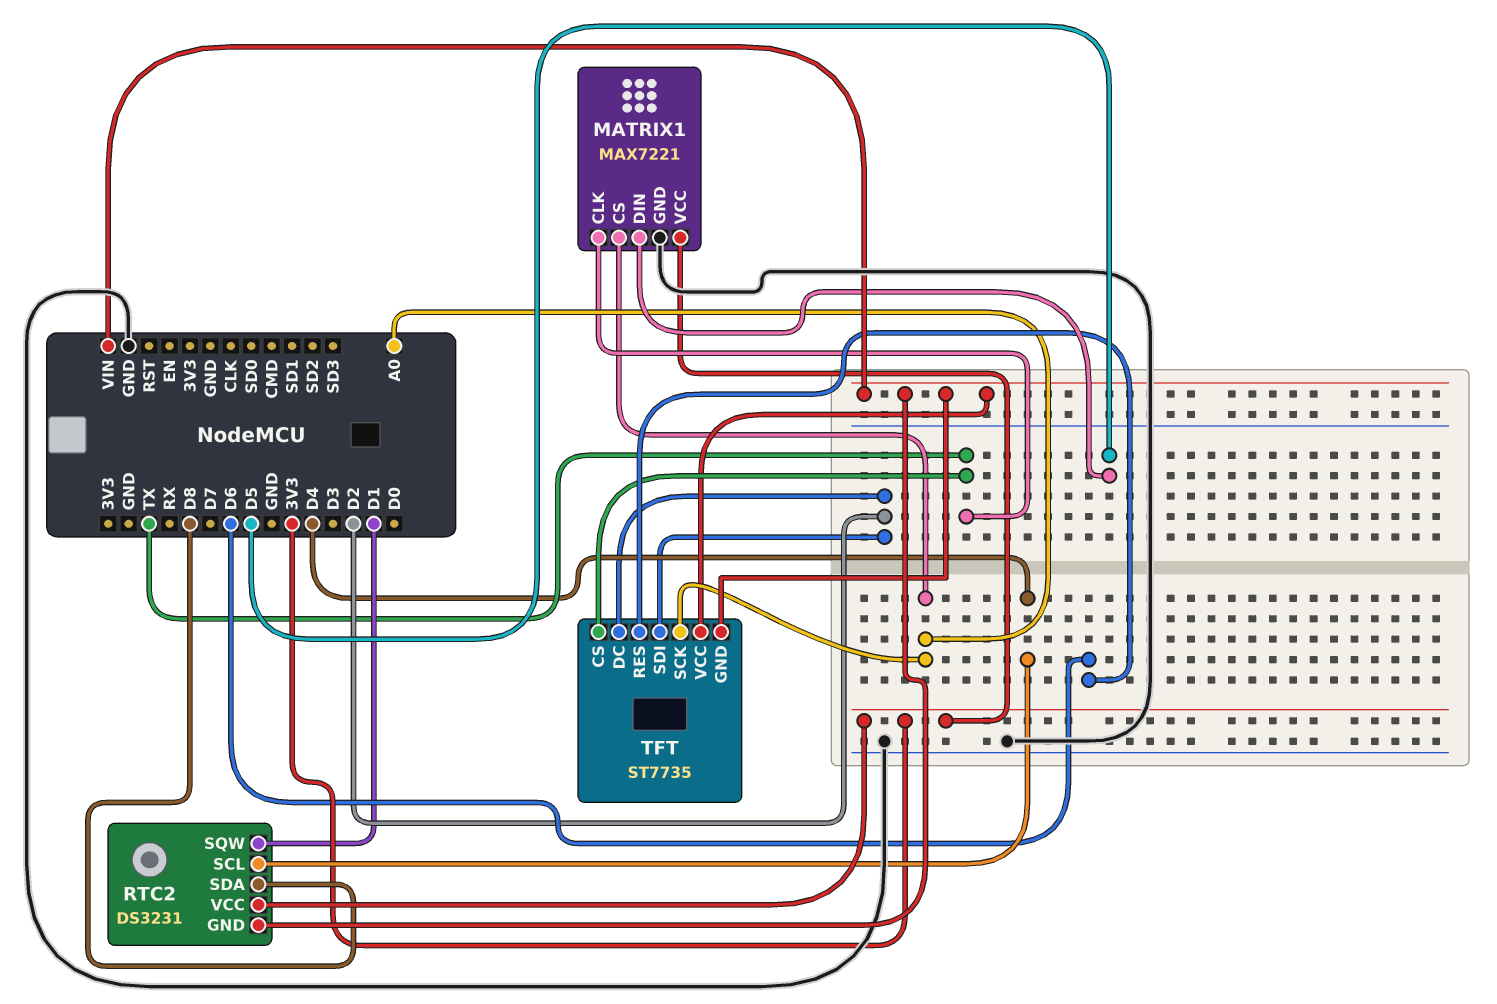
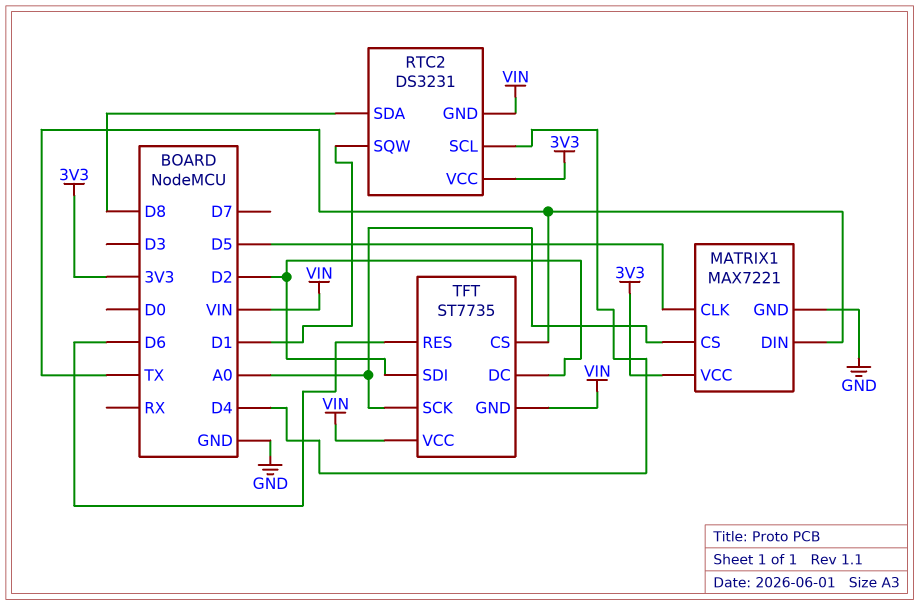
MATRIX1 pin CLK: TX -> D5
MATRIX1 pin DIN: D5 -> TX

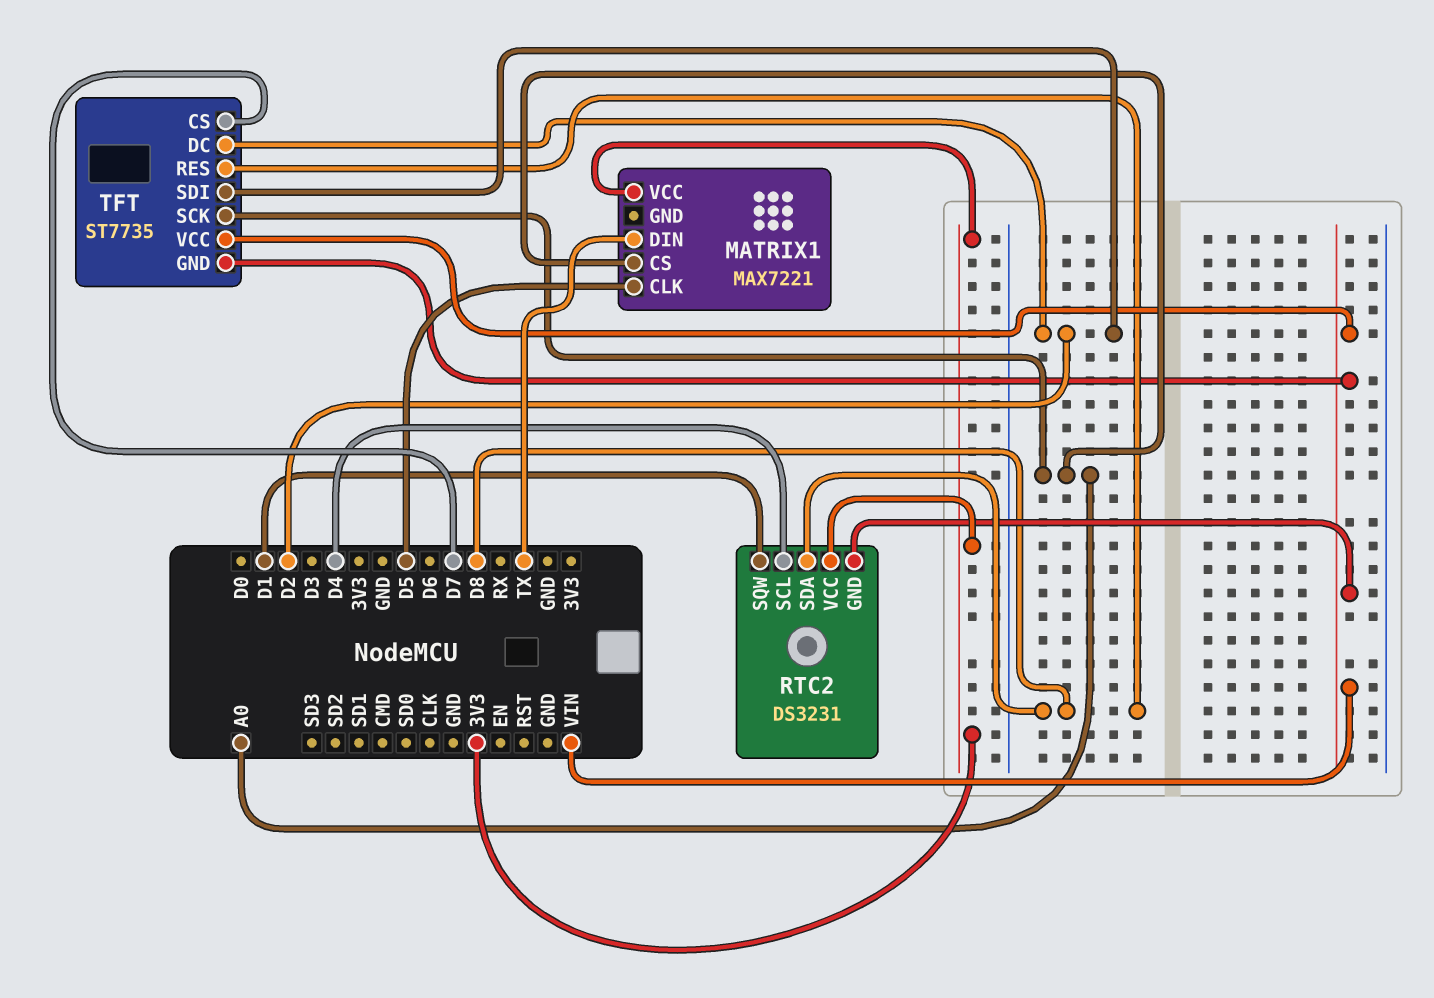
MATRIX1 pin GND: GND -> none
TFT pin CS: TX -> D7
TFT pin RES: D6 -> D8

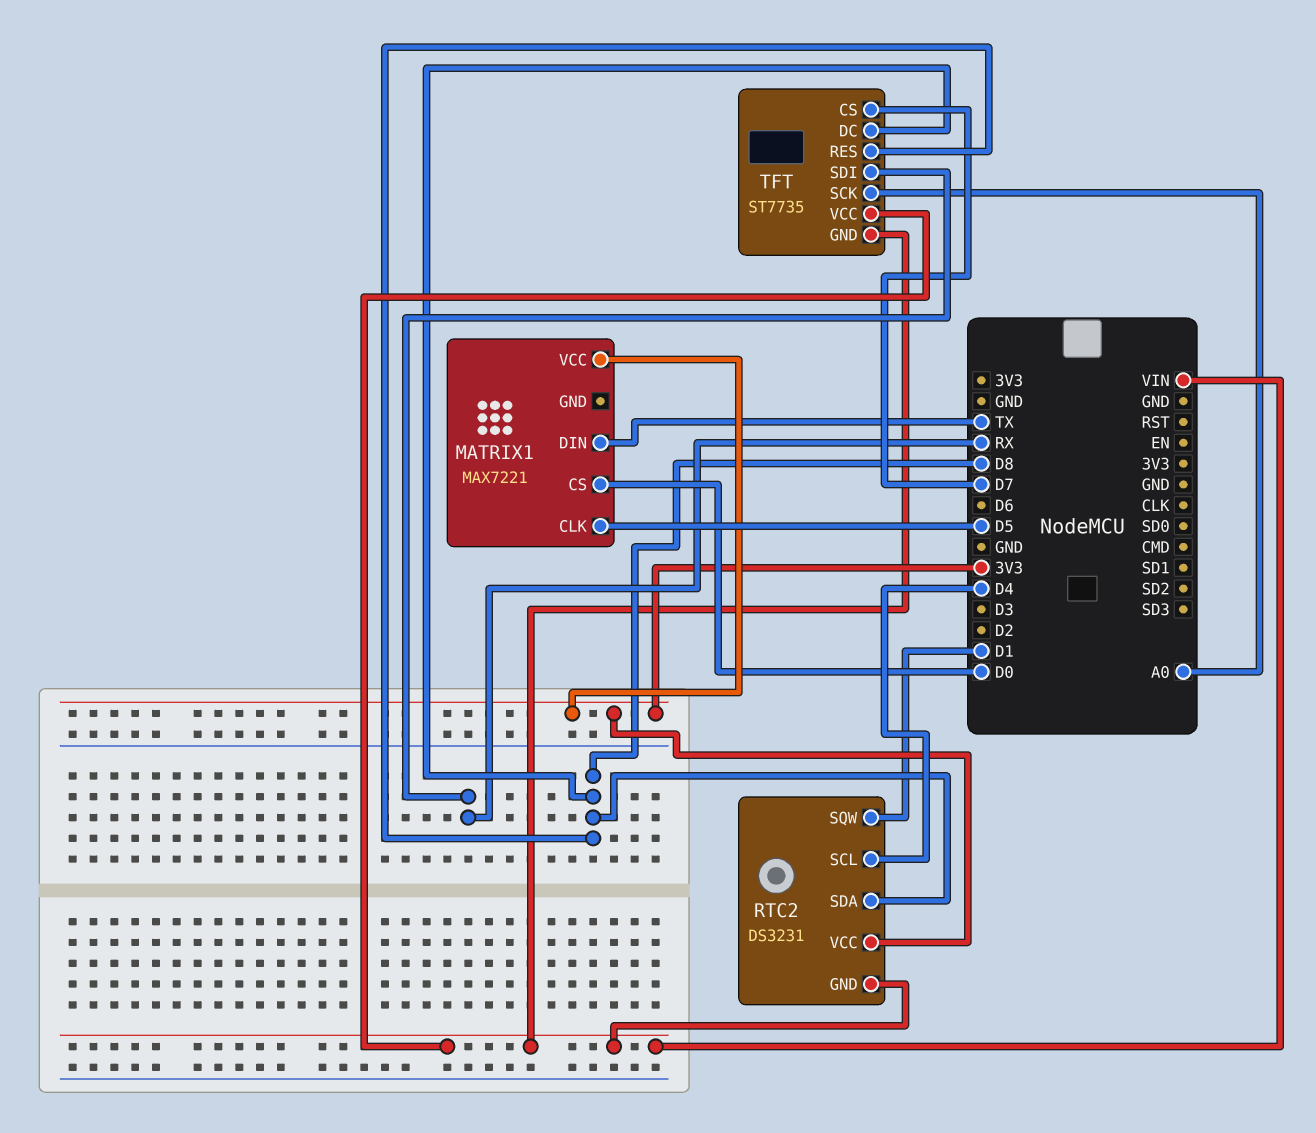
MATRIX1 pin CS: A0 -> D0
TFT pin DC: D2 -> D8
TFT pin SDI: D2 -> RX

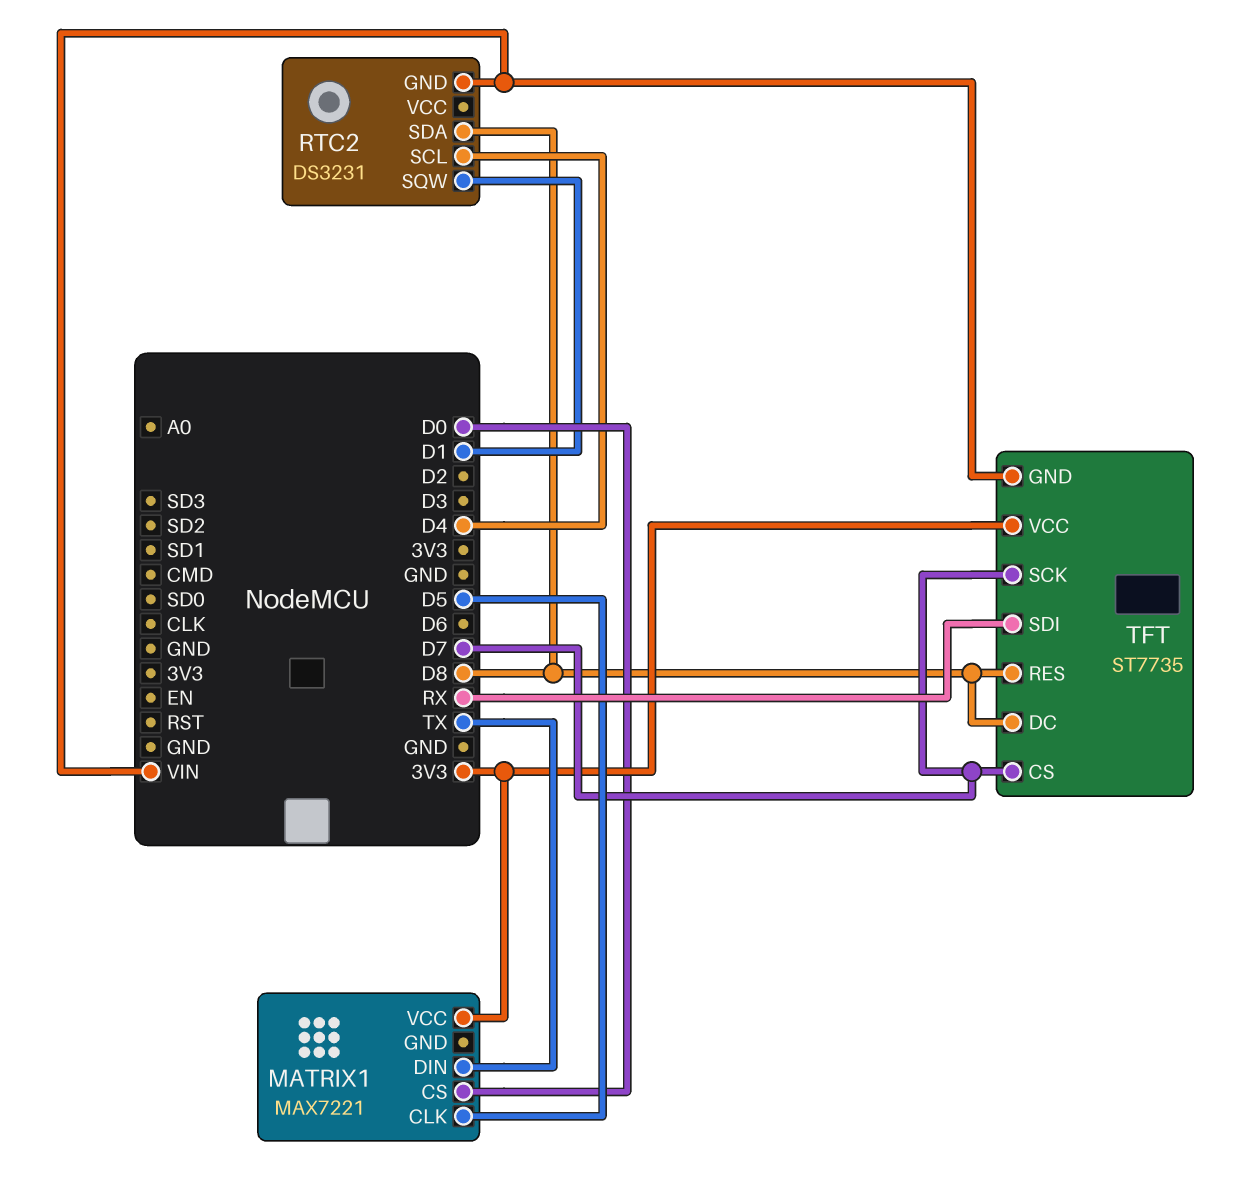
RTC2 pin VCC: 3V3 -> none
TFT pin SCK: A0 -> D7
TFT pin VCC: VIN -> 3V3

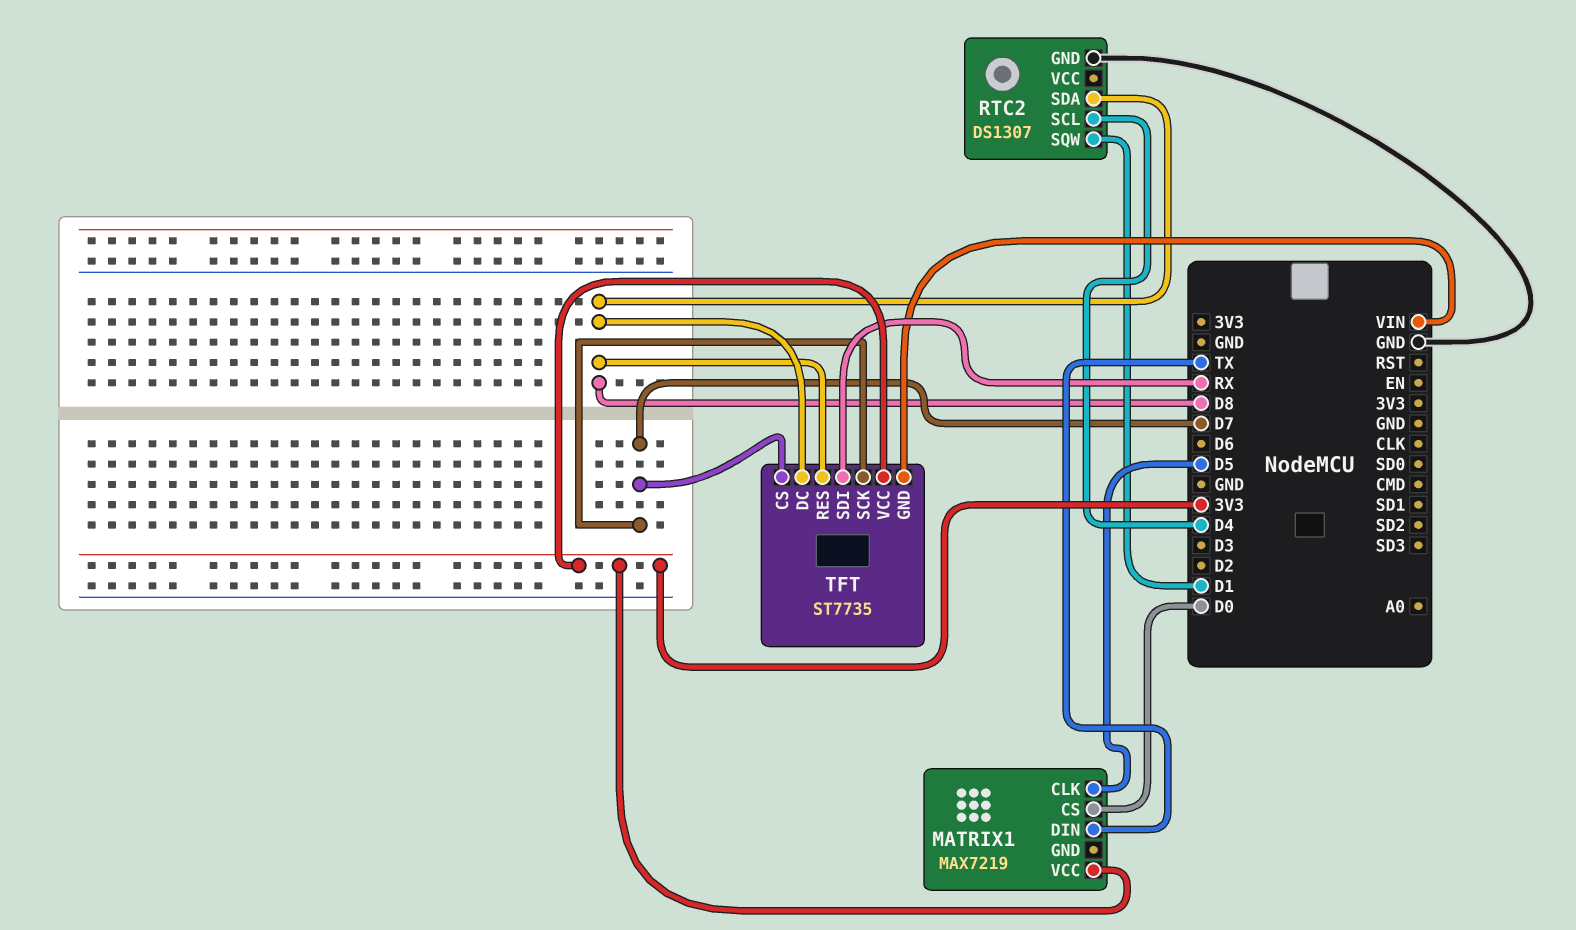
MATRIX1: MAX7221 -> MAX7219
RTC2: DS3231 -> DS1307
RTC2 pin GND: VIN -> GND

